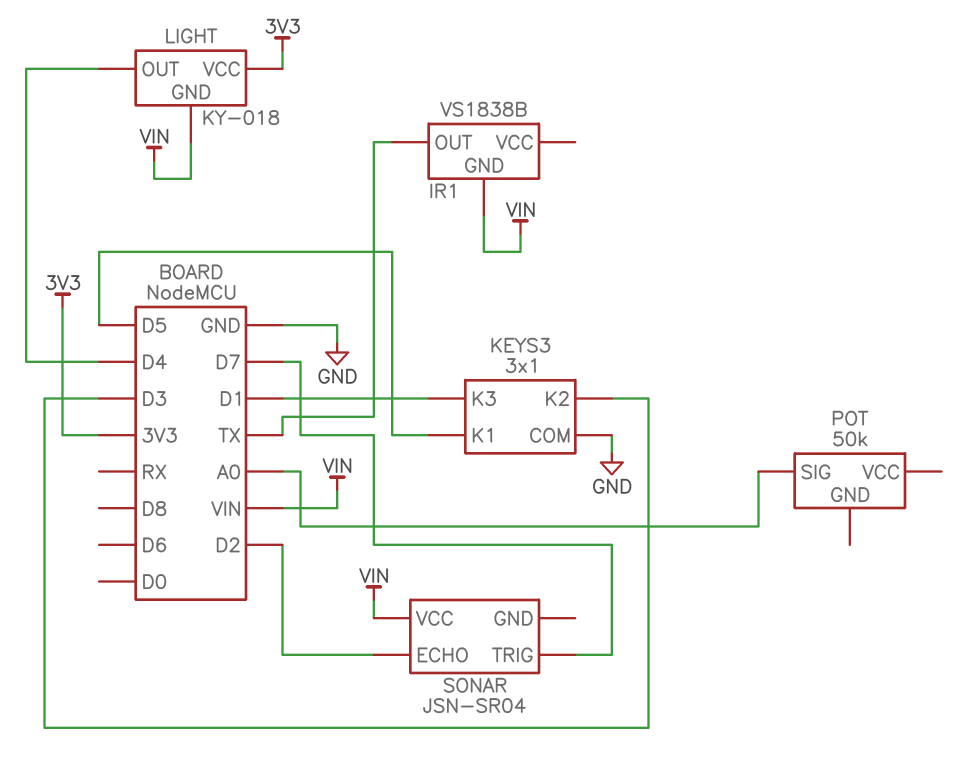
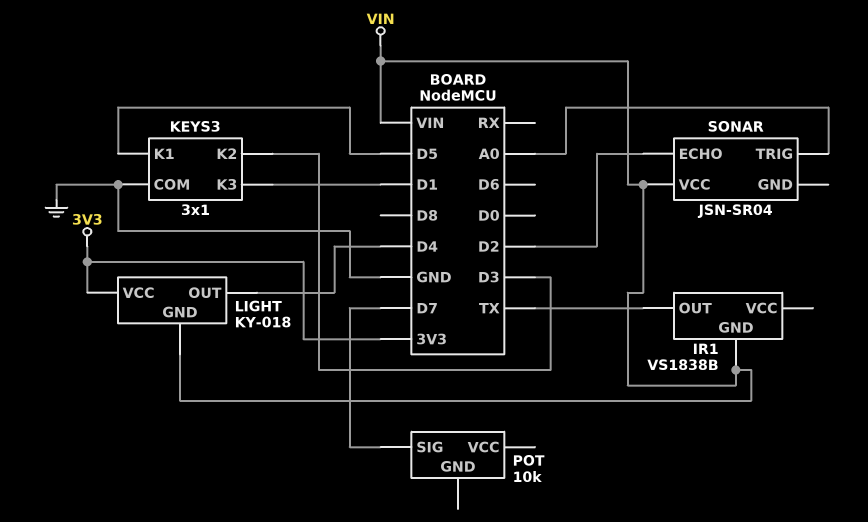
POT: 50k -> 10k
POT pin SIG: A0 -> D7
SONAR pin TRIG: D7 -> A0

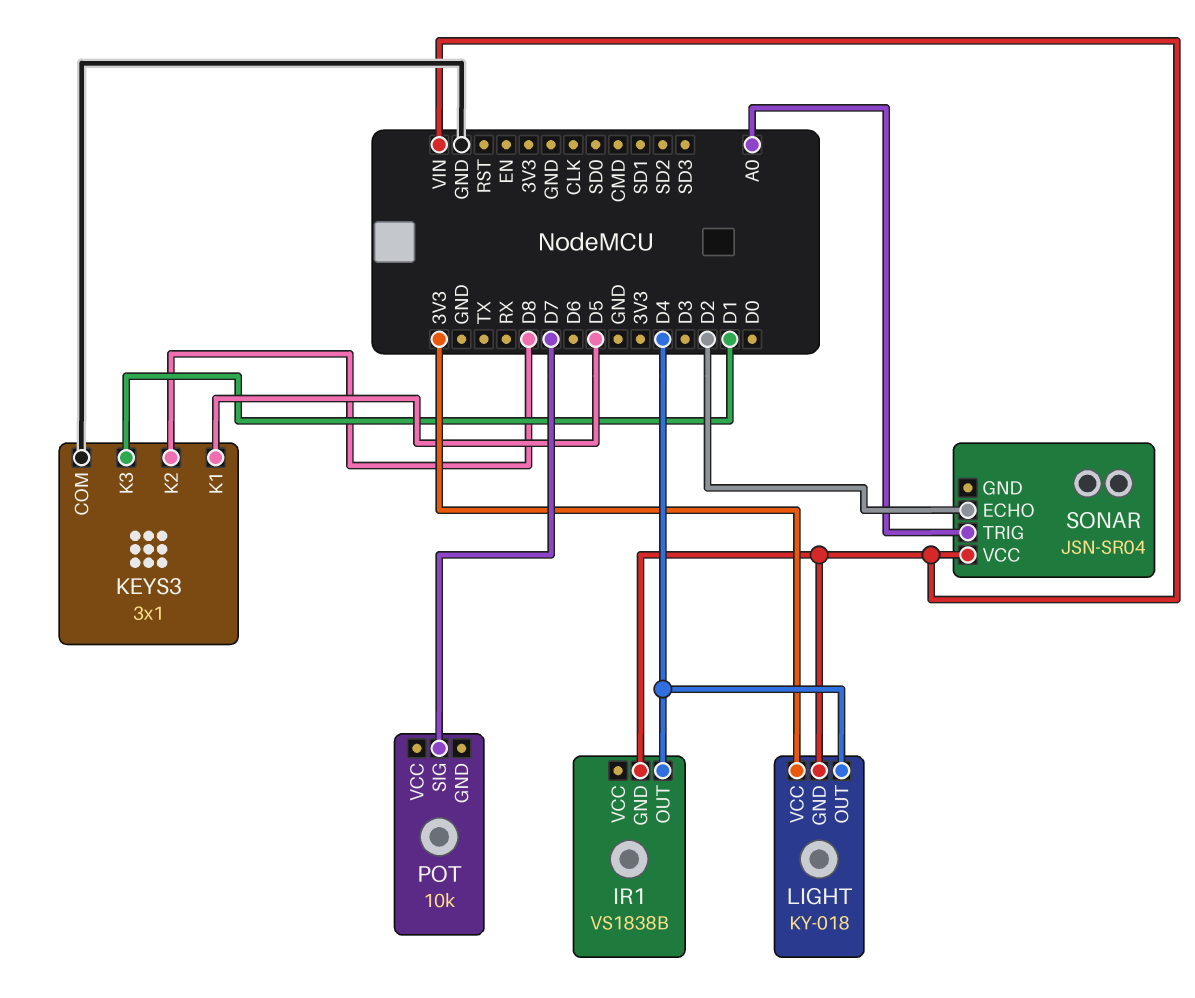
IR1 pin OUT: TX -> D4
KEYS3 pin K2: D3 -> D8

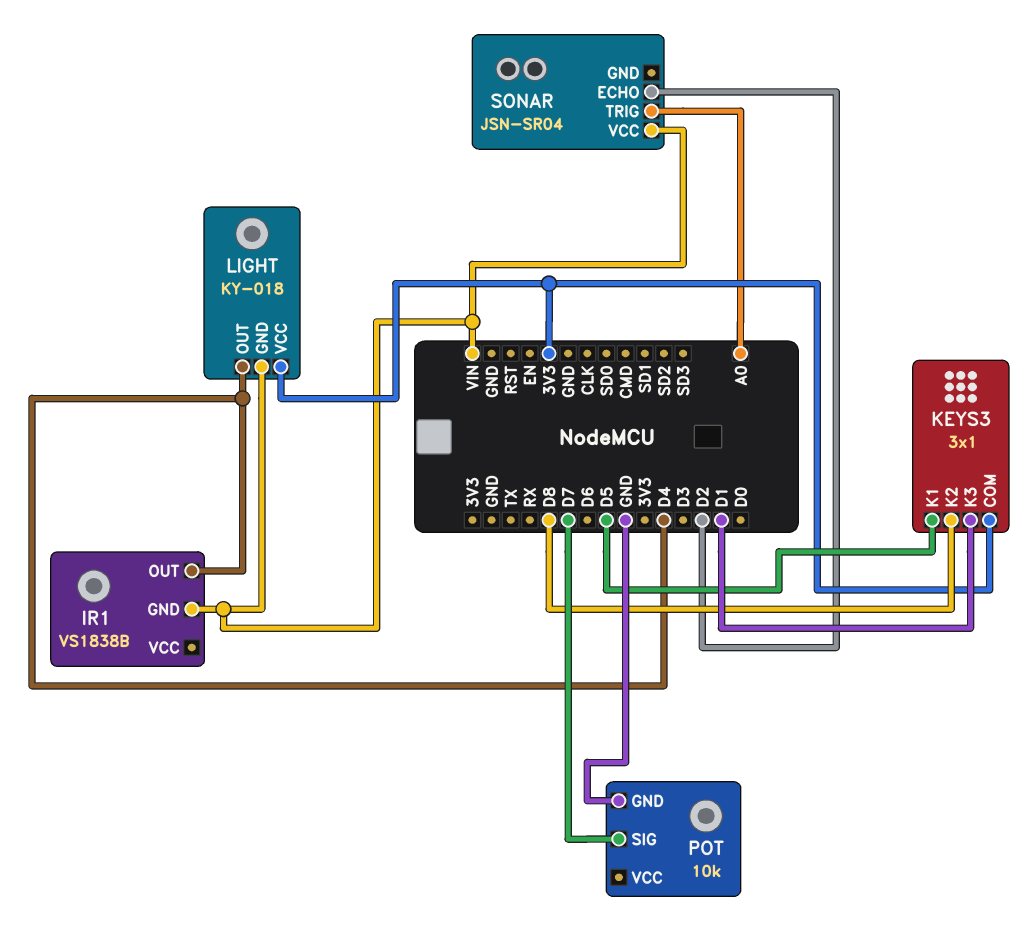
KEYS3 pin COM: GND -> 3V3
POT pin GND: none -> GND

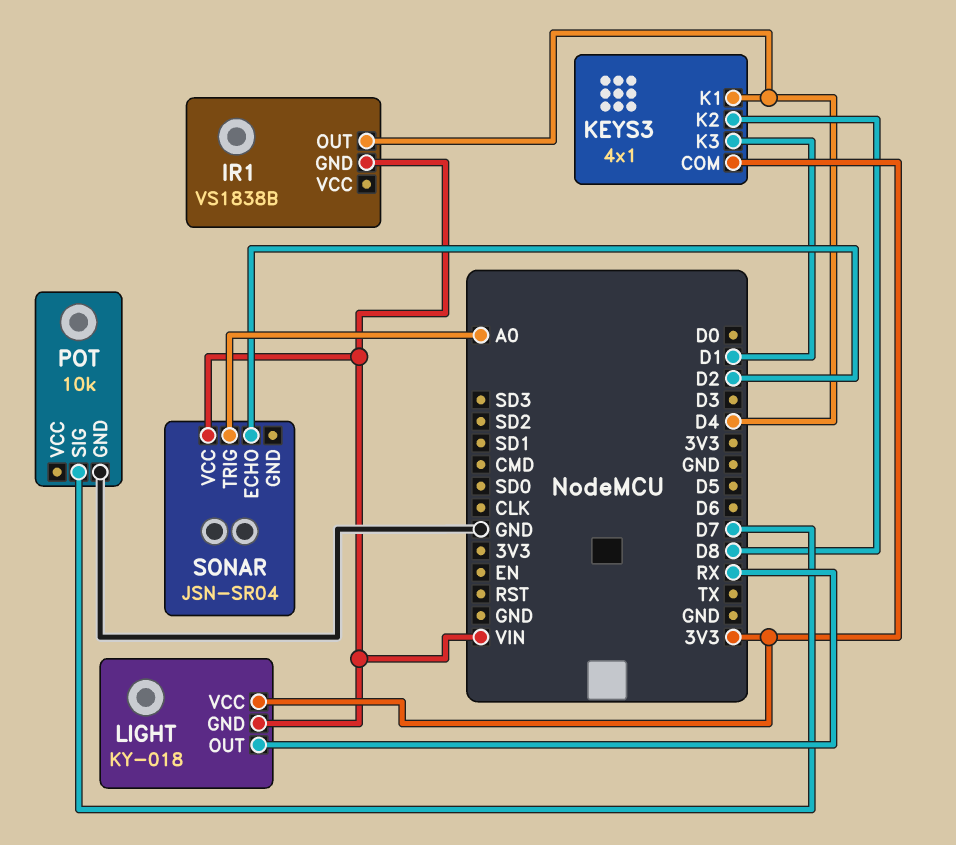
KEYS3: 3x1 -> 4x1
KEYS3 pin K1: D5 -> D4
LIGHT pin OUT: D4 -> RX

